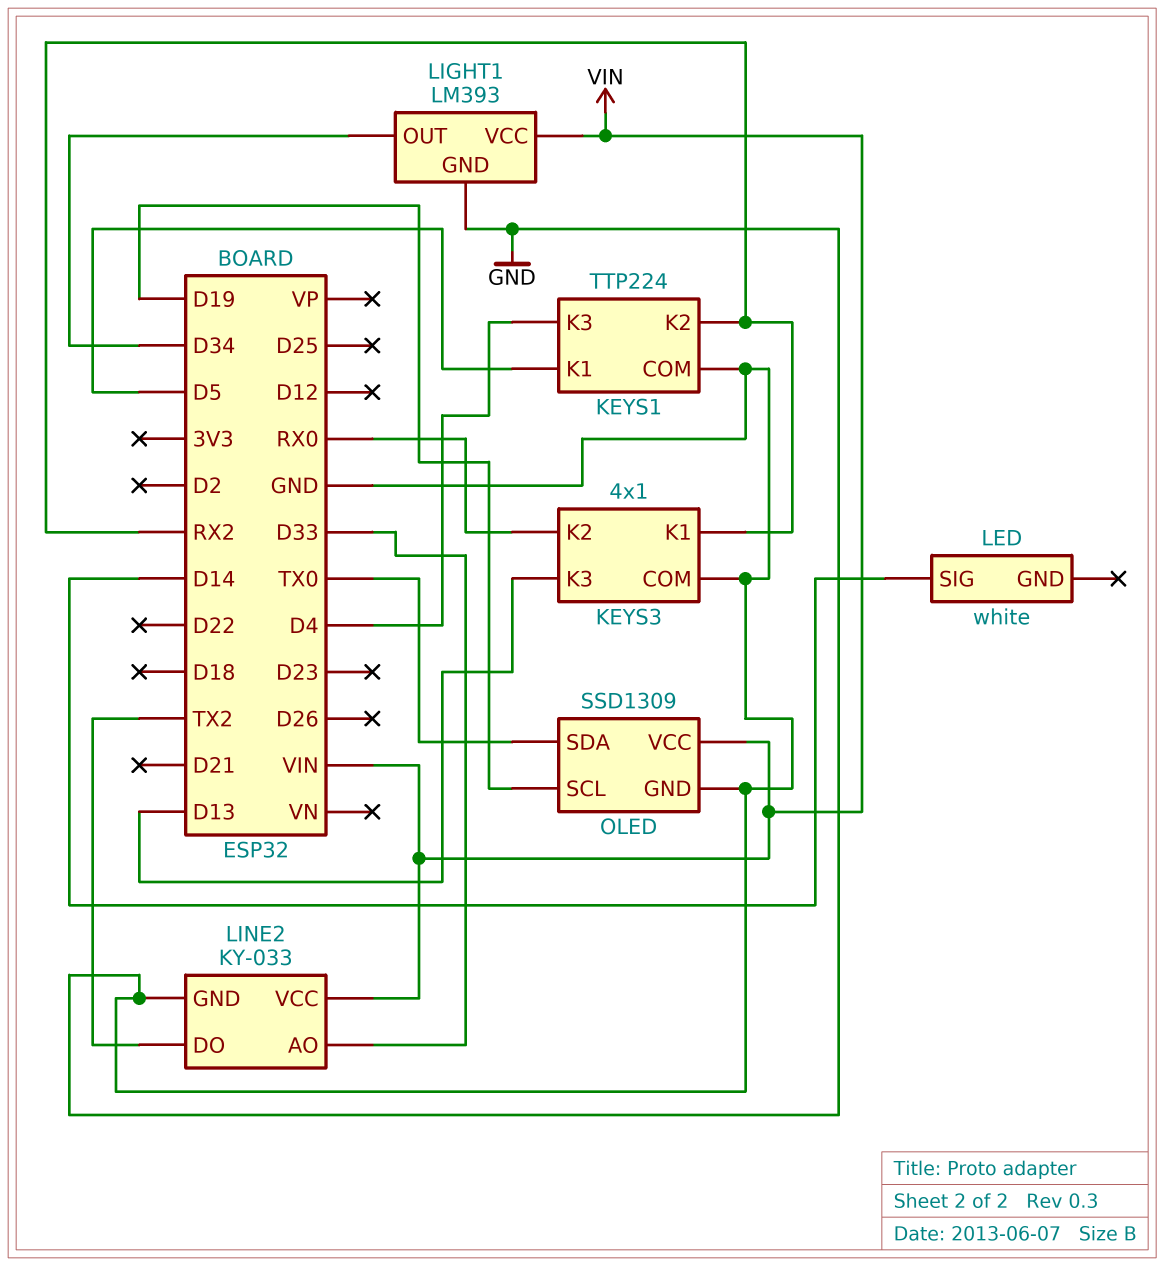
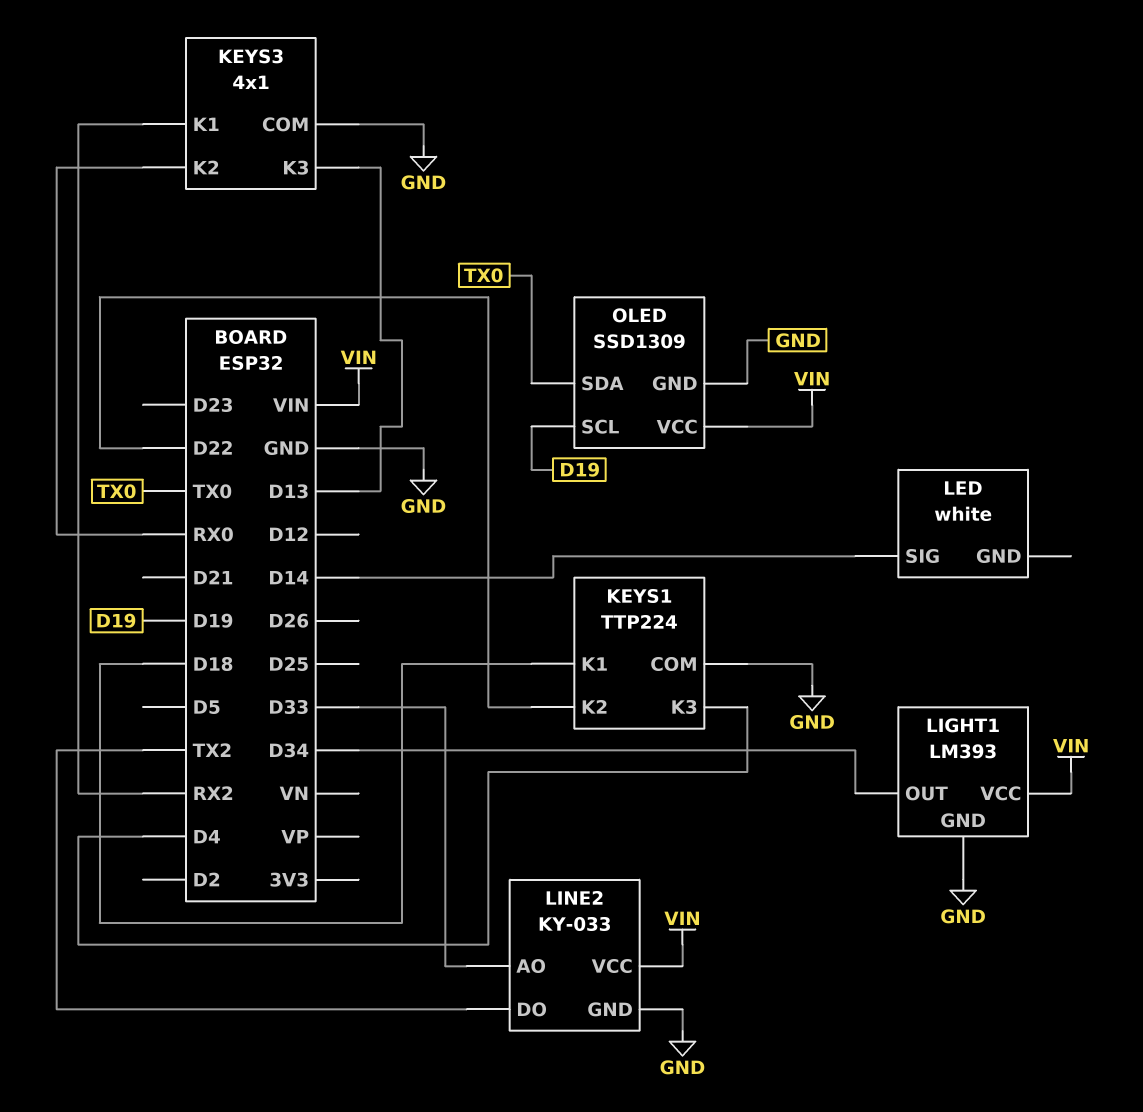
KEYS1 pin K1: D5 -> D18
KEYS1 pin K2: RX2 -> D22

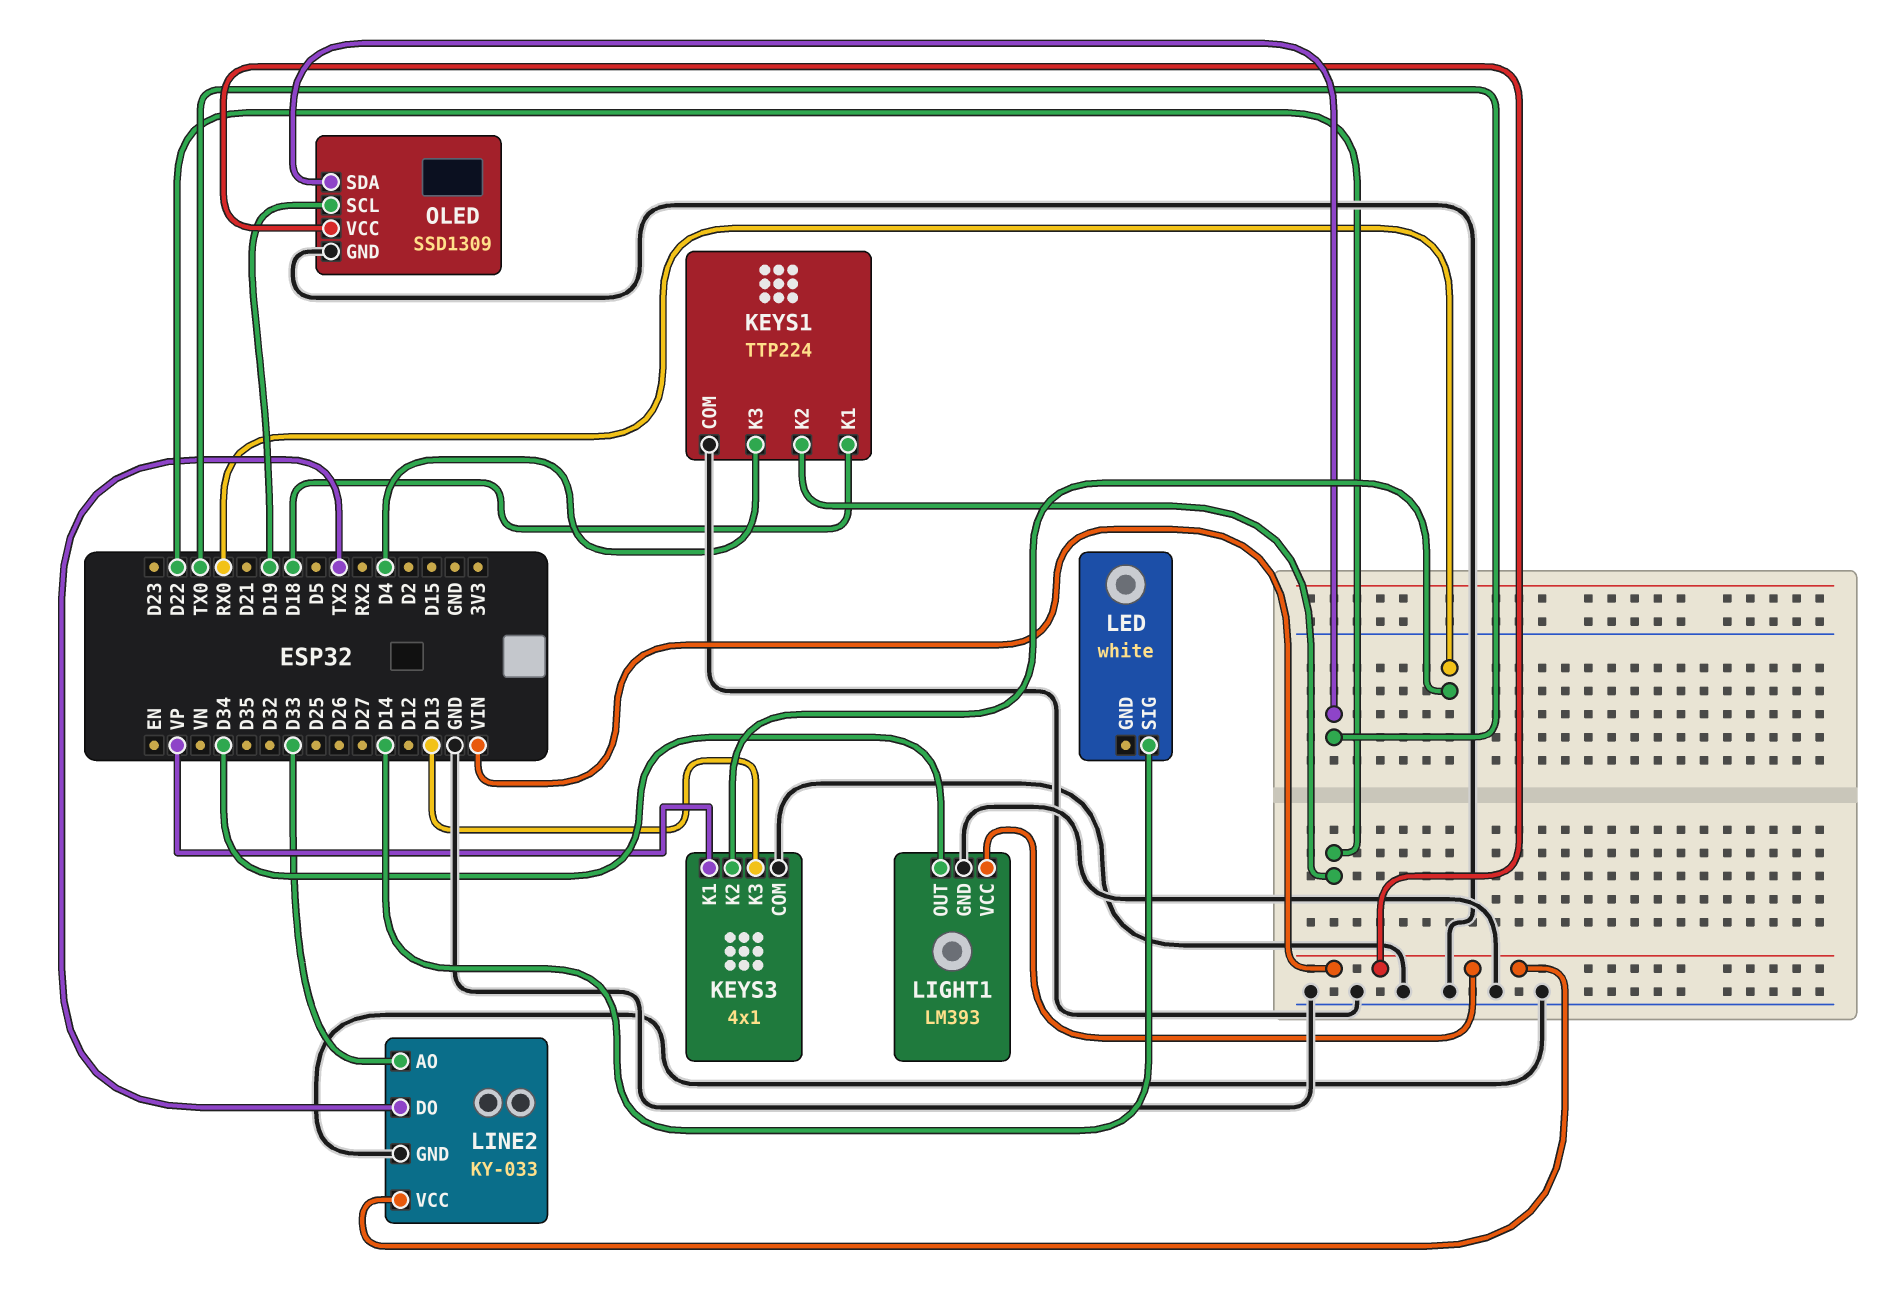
KEYS3 pin K1: RX2 -> VP

